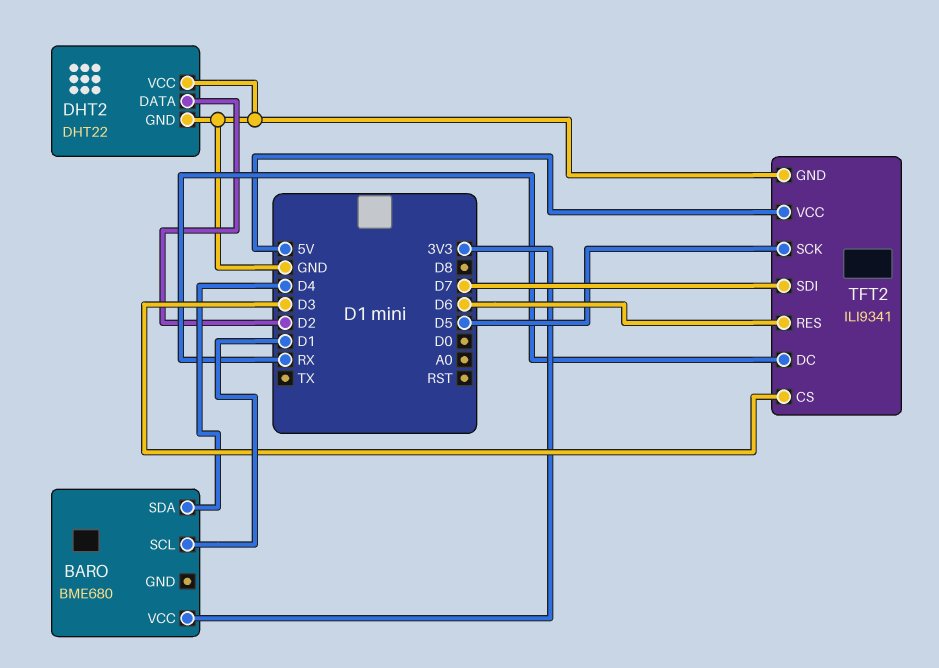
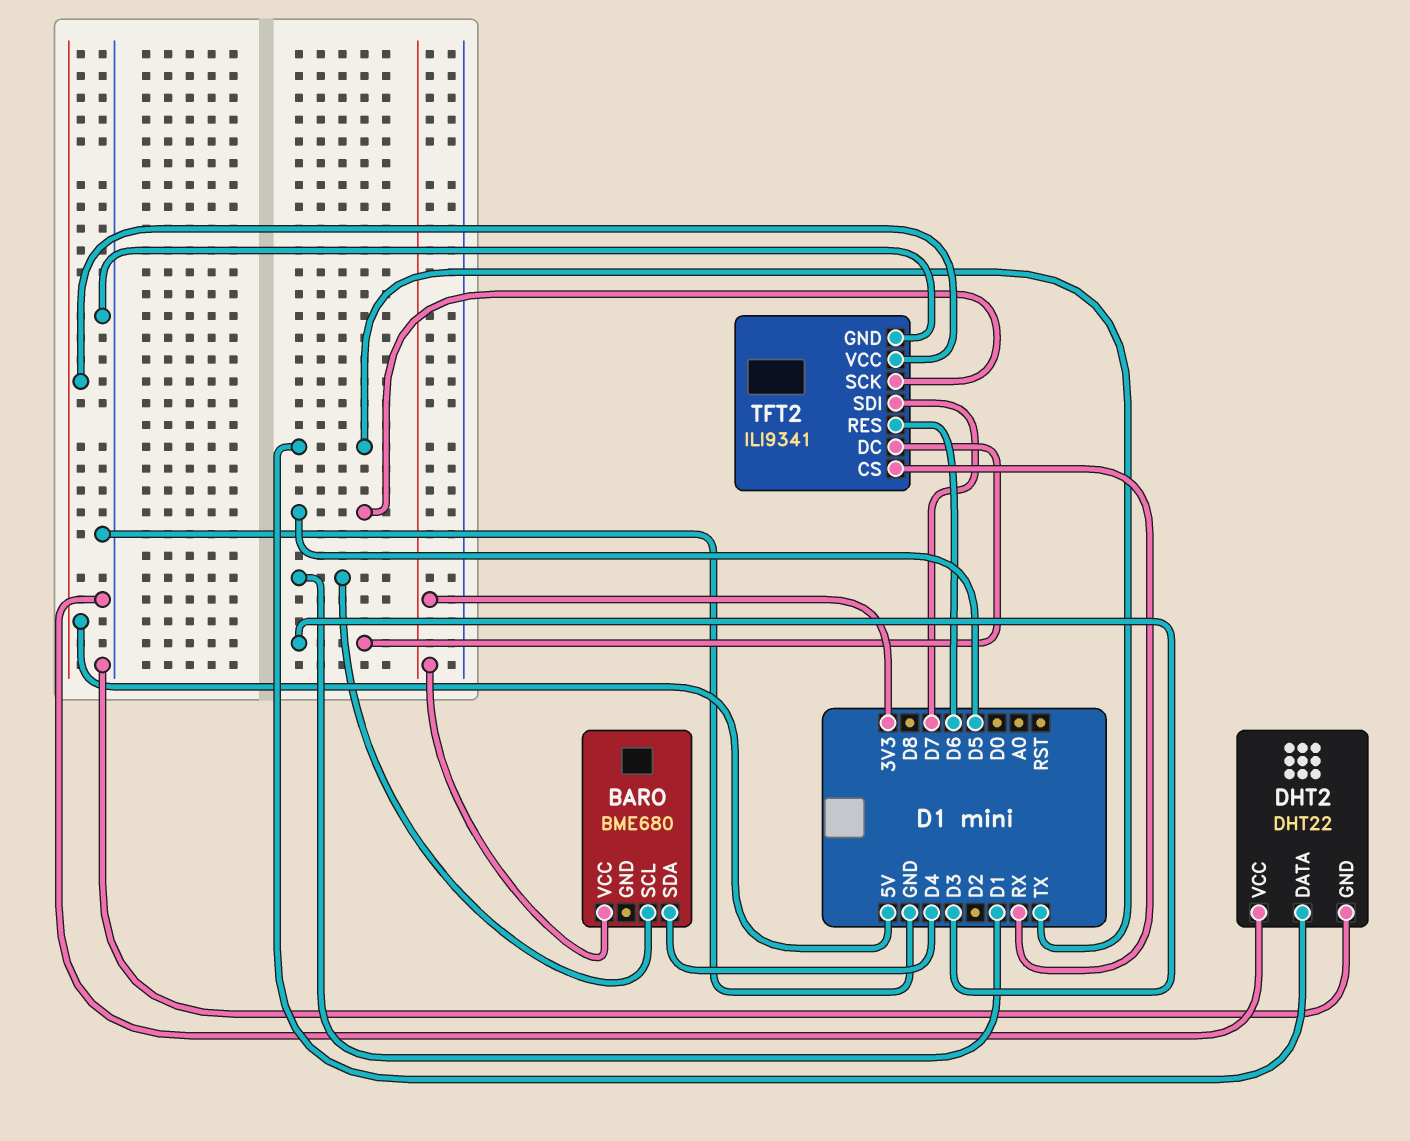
DHT2 pin DATA: D2 -> TX
TFT2 pin CS: D3 -> RX
TFT2 pin DC: RX -> D3

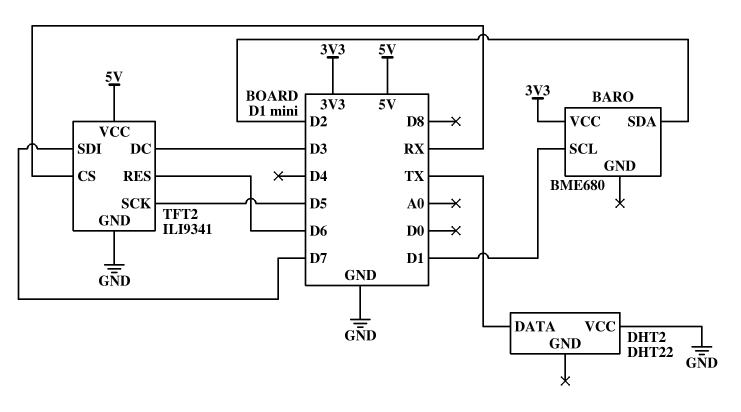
BARO pin SDA: D4 -> D2
DHT2 pin GND: GND -> none

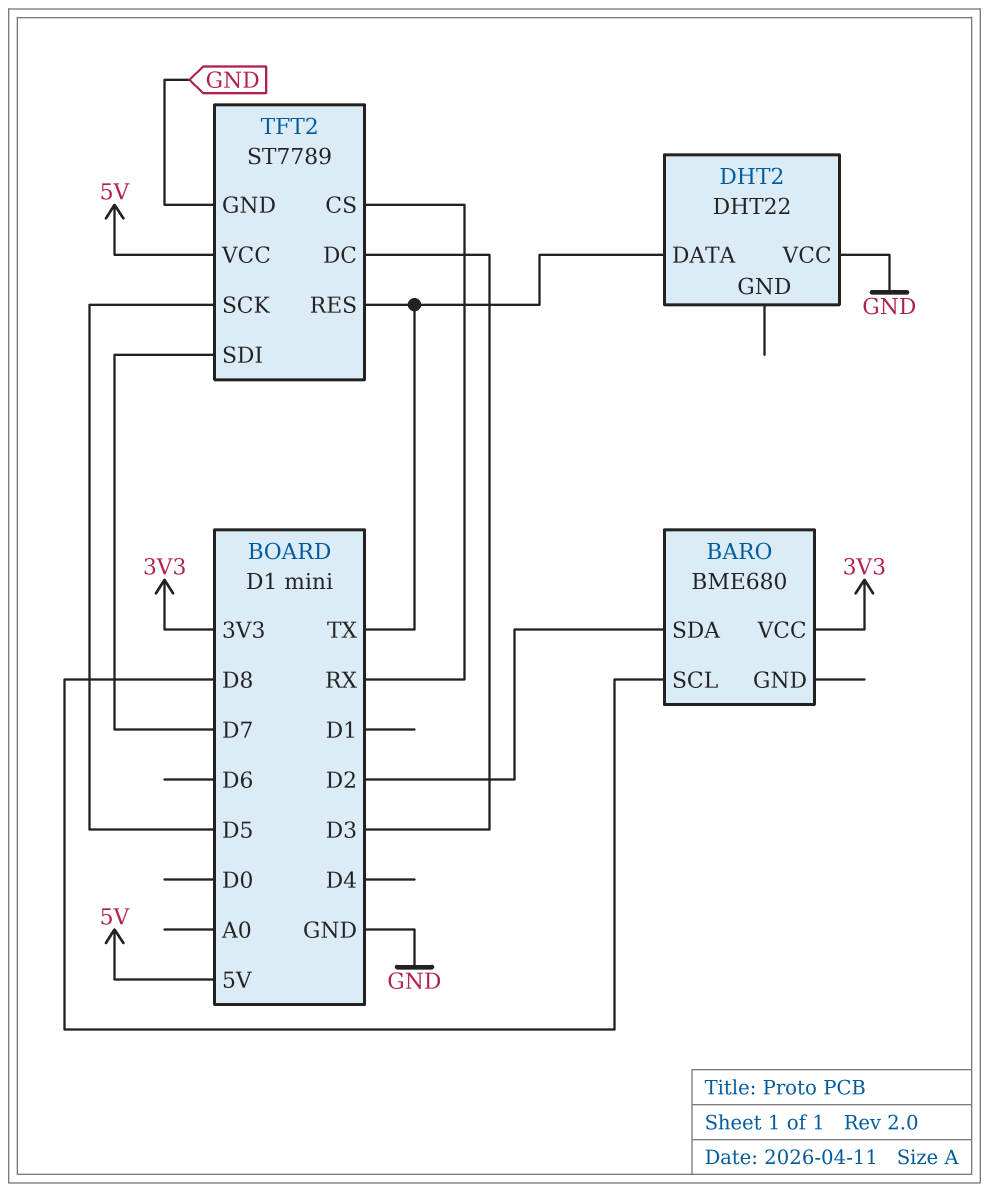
BARO pin SCL: D1 -> D8
TFT2: ILI9341 -> ST7789
TFT2 pin RES: D6 -> TX

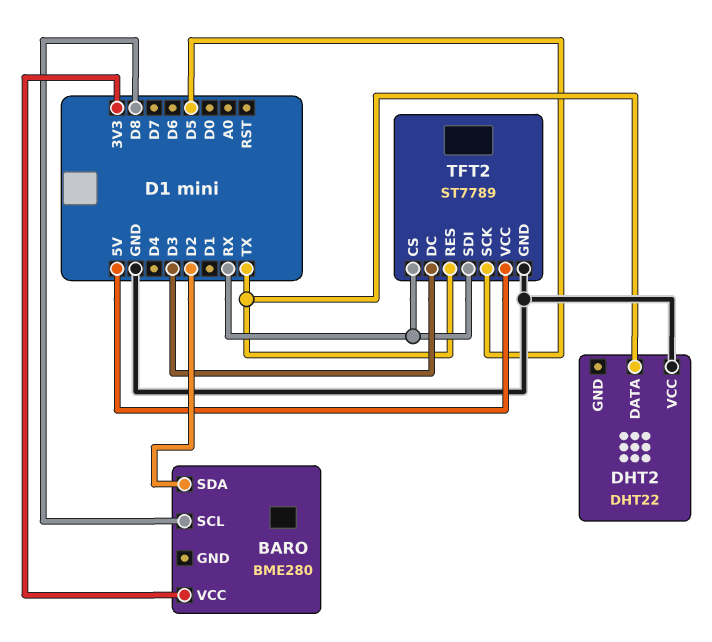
BARO: BME680 -> BME280
TFT2 pin SDI: D7 -> RX

